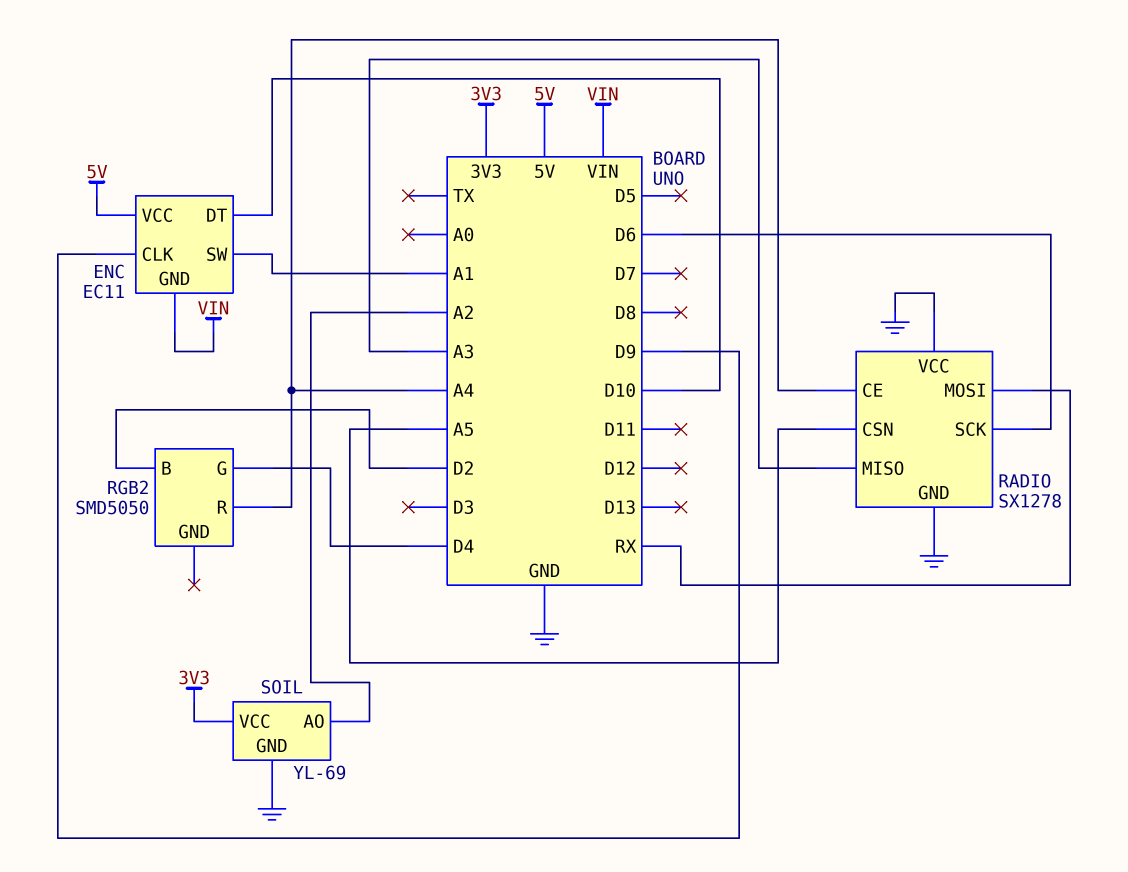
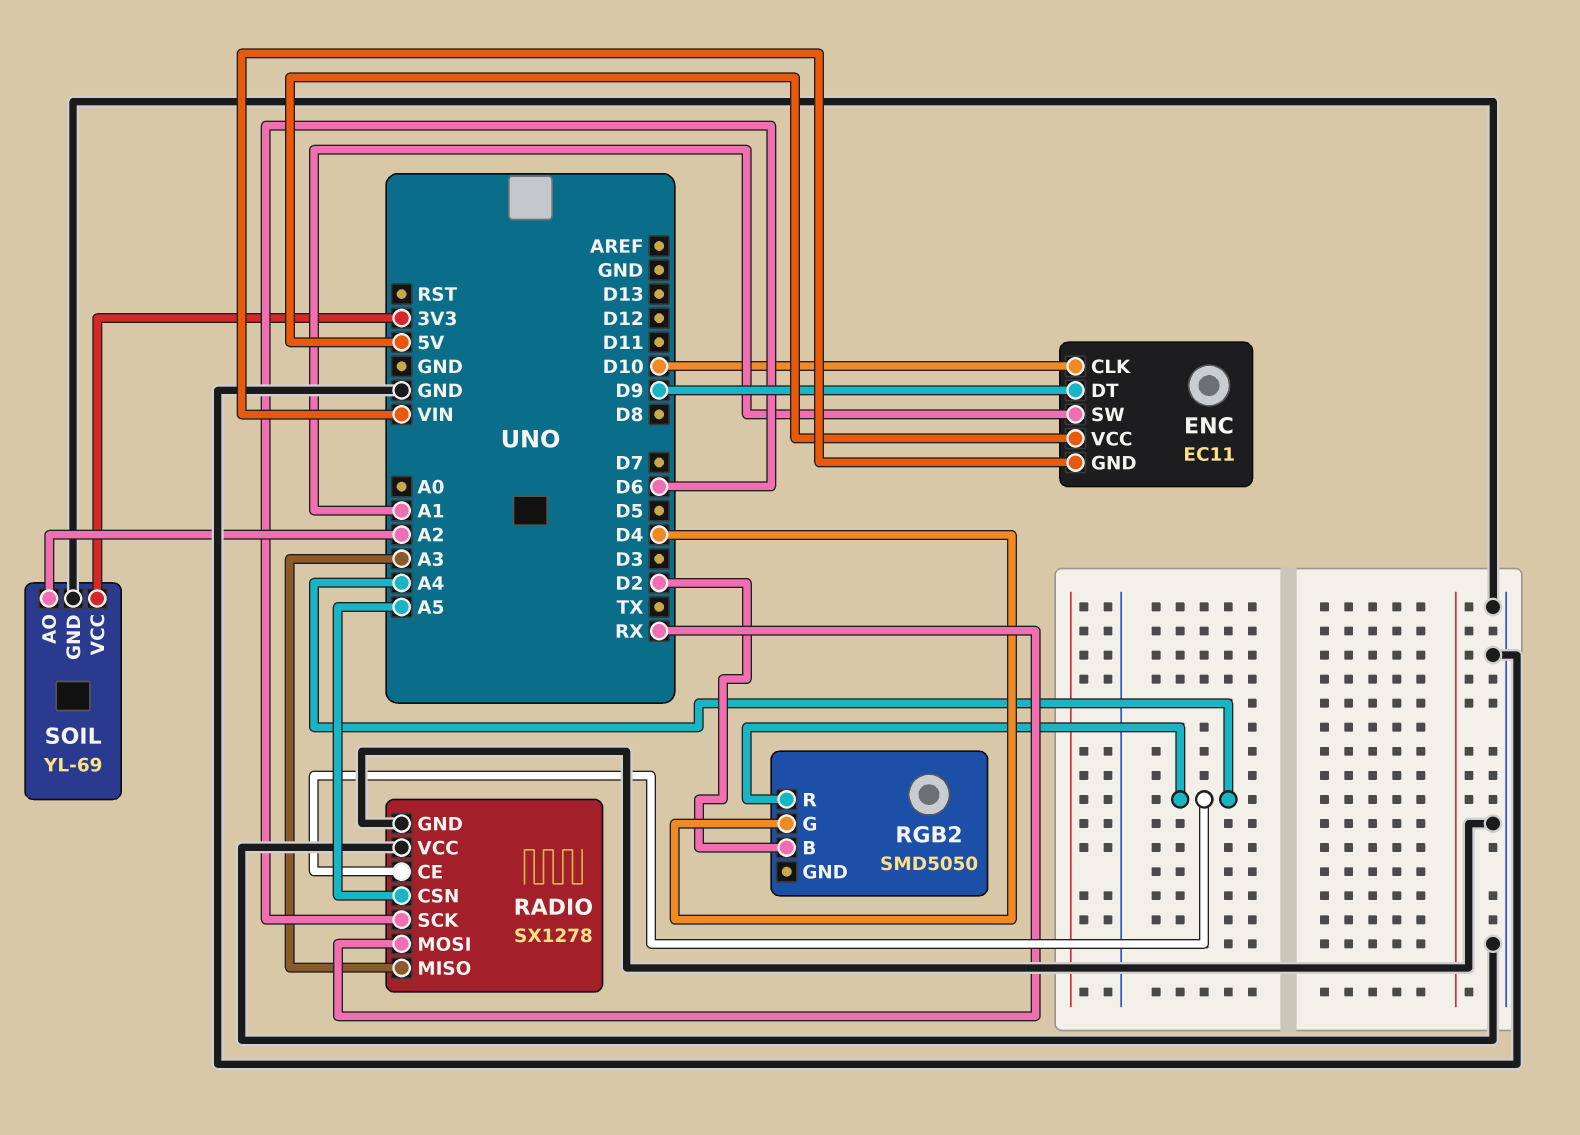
ENC pin CLK: D9 -> D10
ENC pin DT: D10 -> D9

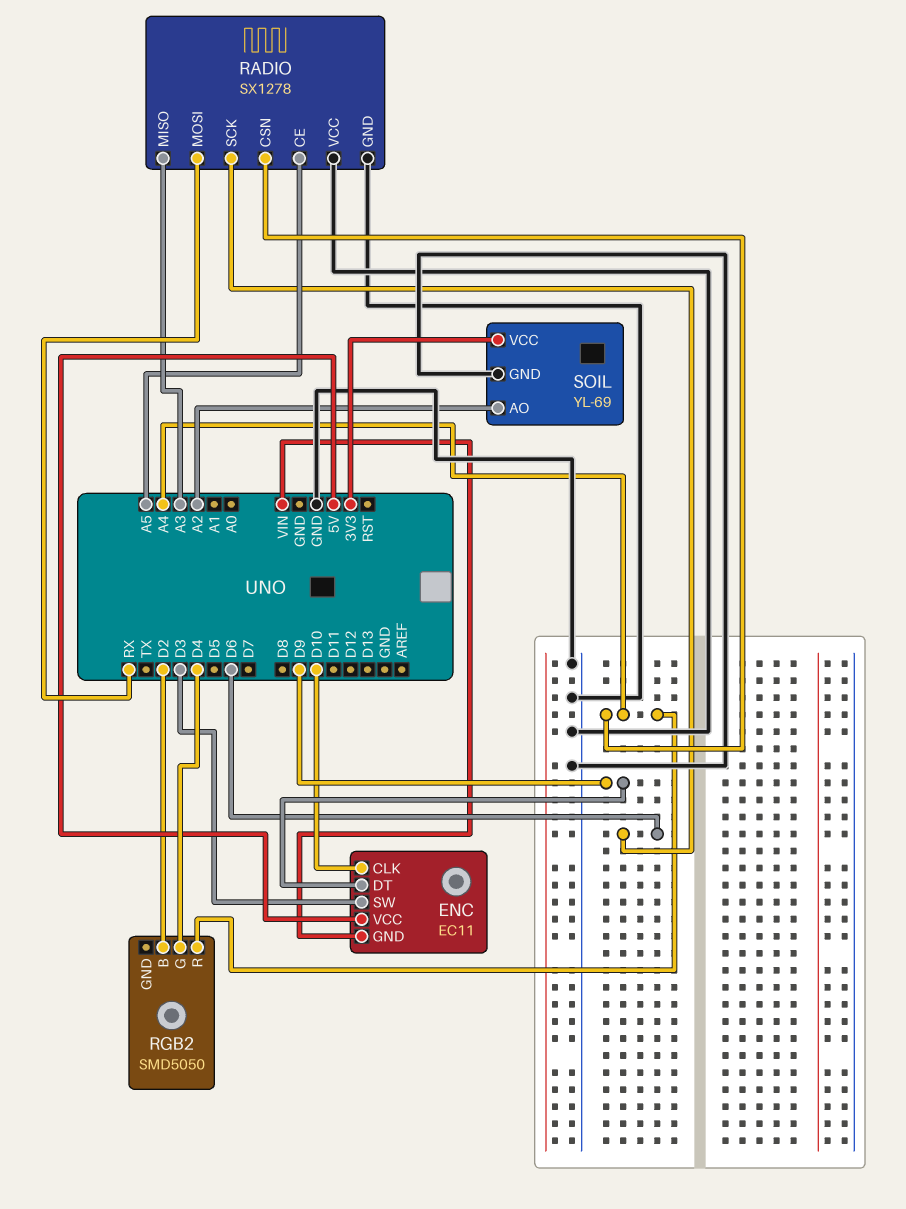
ENC pin SW: A1 -> D3
RADIO pin CE: A4 -> A5
RADIO pin CSN: A5 -> A4

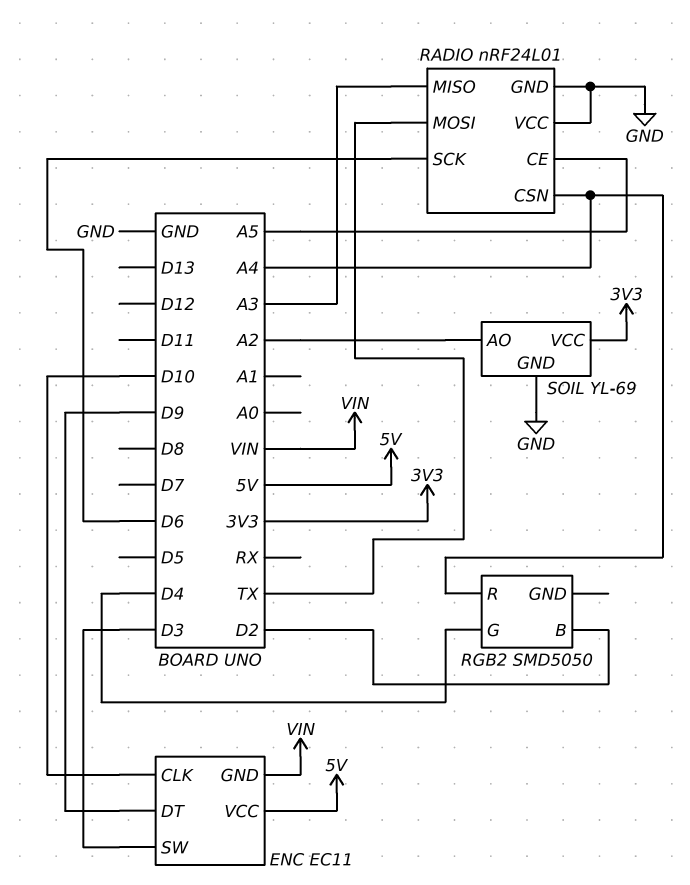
RADIO: SX1278 -> nRF24L01
RADIO pin MOSI: RX -> TX

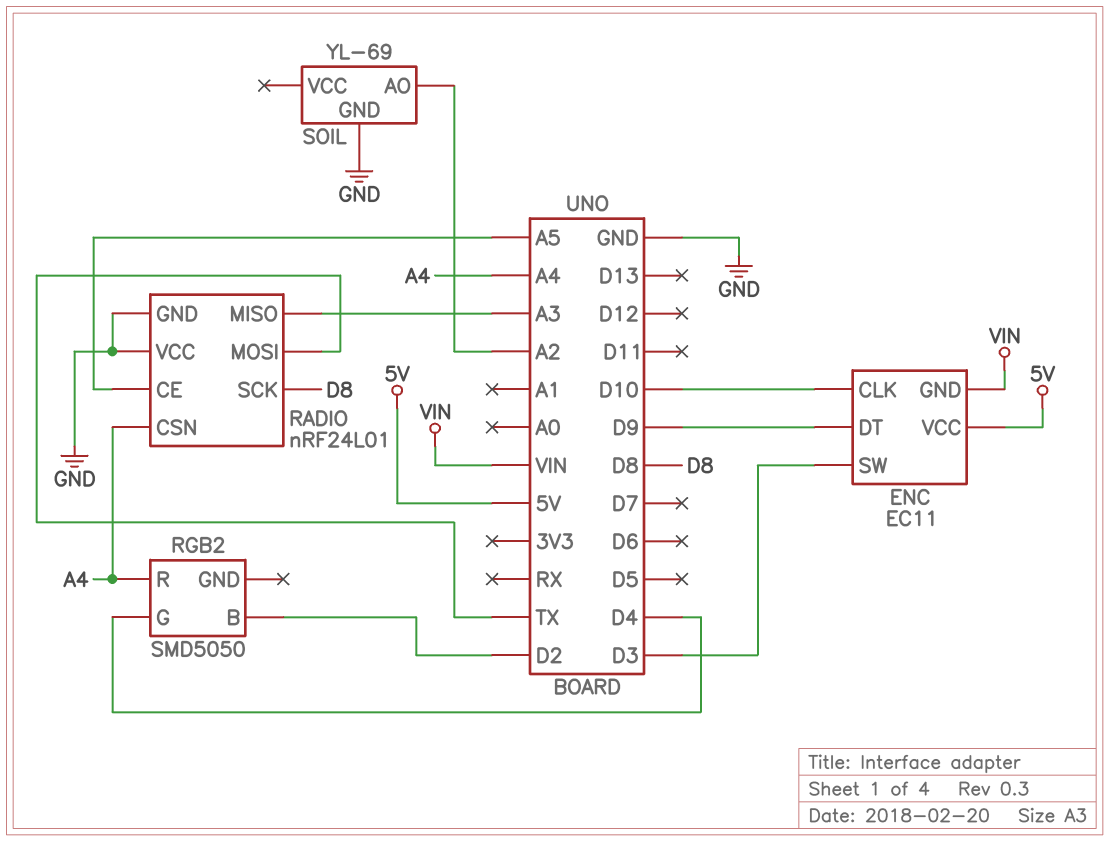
RADIO pin SCK: D6 -> D8
SOIL pin VCC: 3V3 -> none

